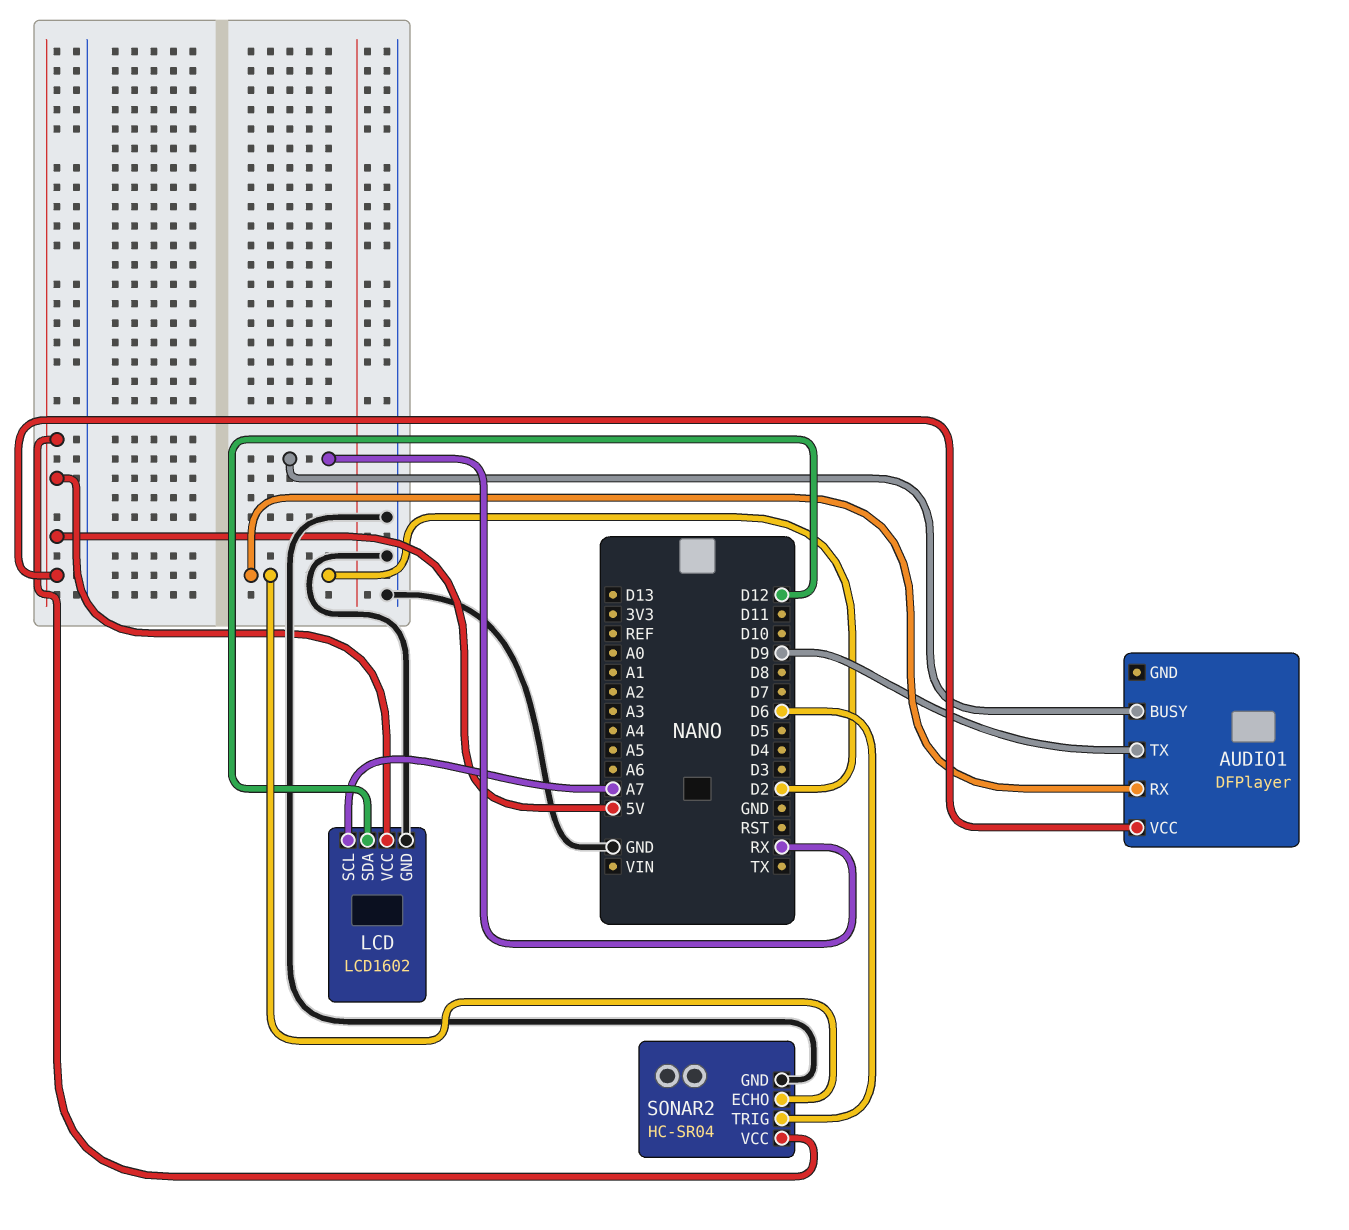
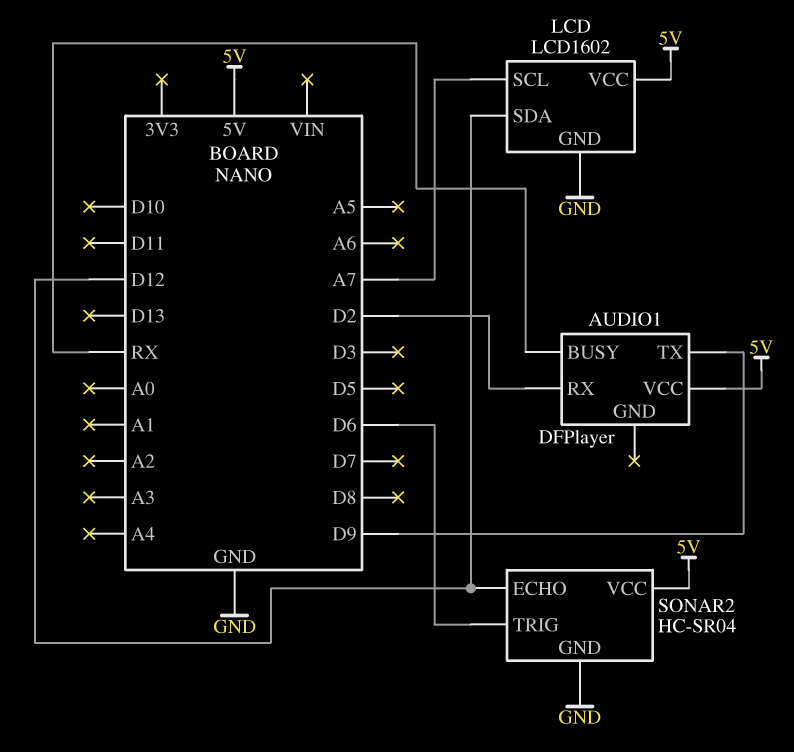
SONAR2 pin ECHO: D2 -> D12

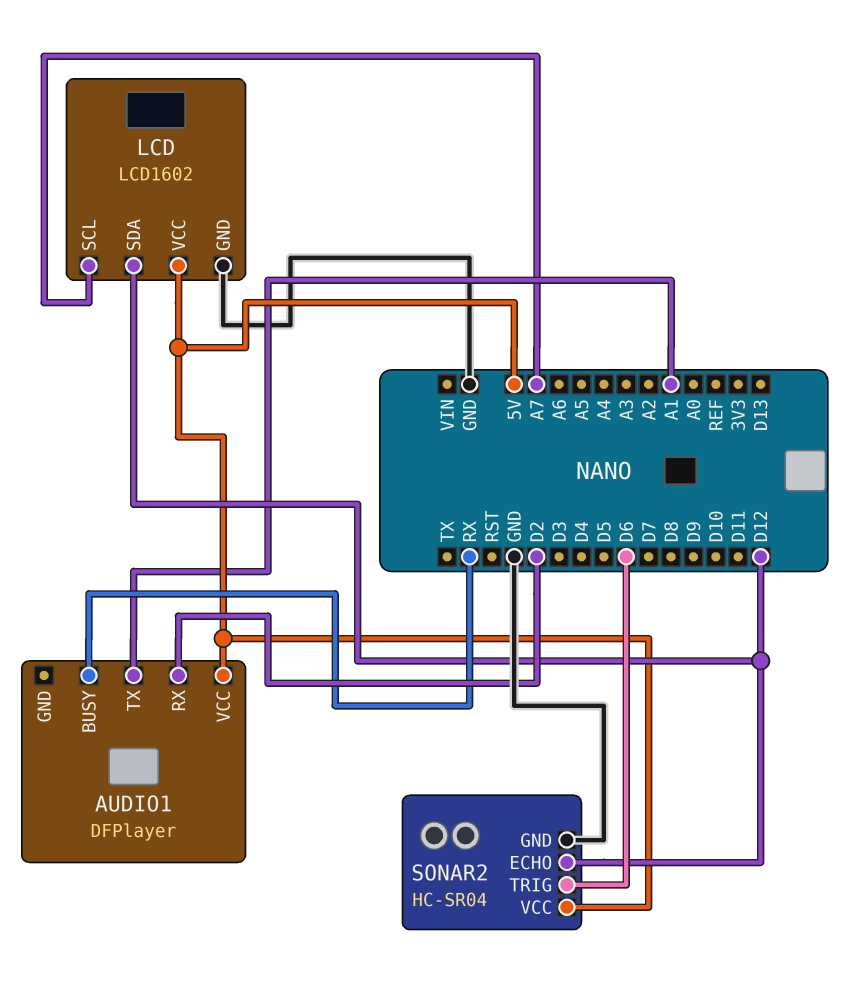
AUDIO1 pin TX: D9 -> A1

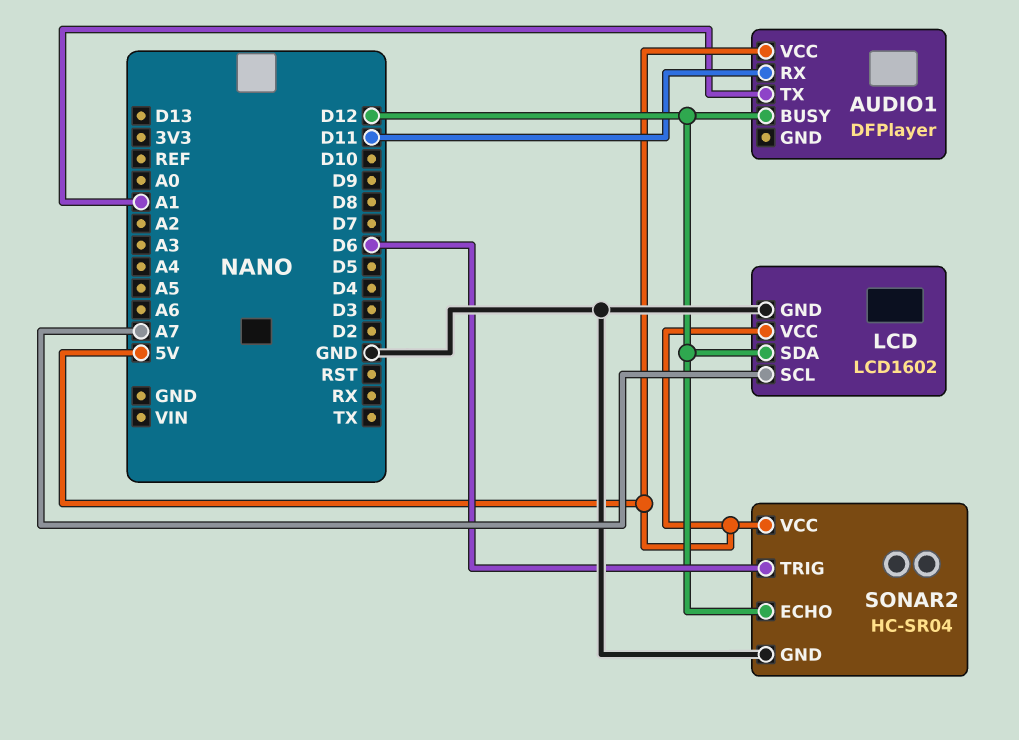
AUDIO1 pin BUSY: RX -> D12
AUDIO1 pin RX: D2 -> D11

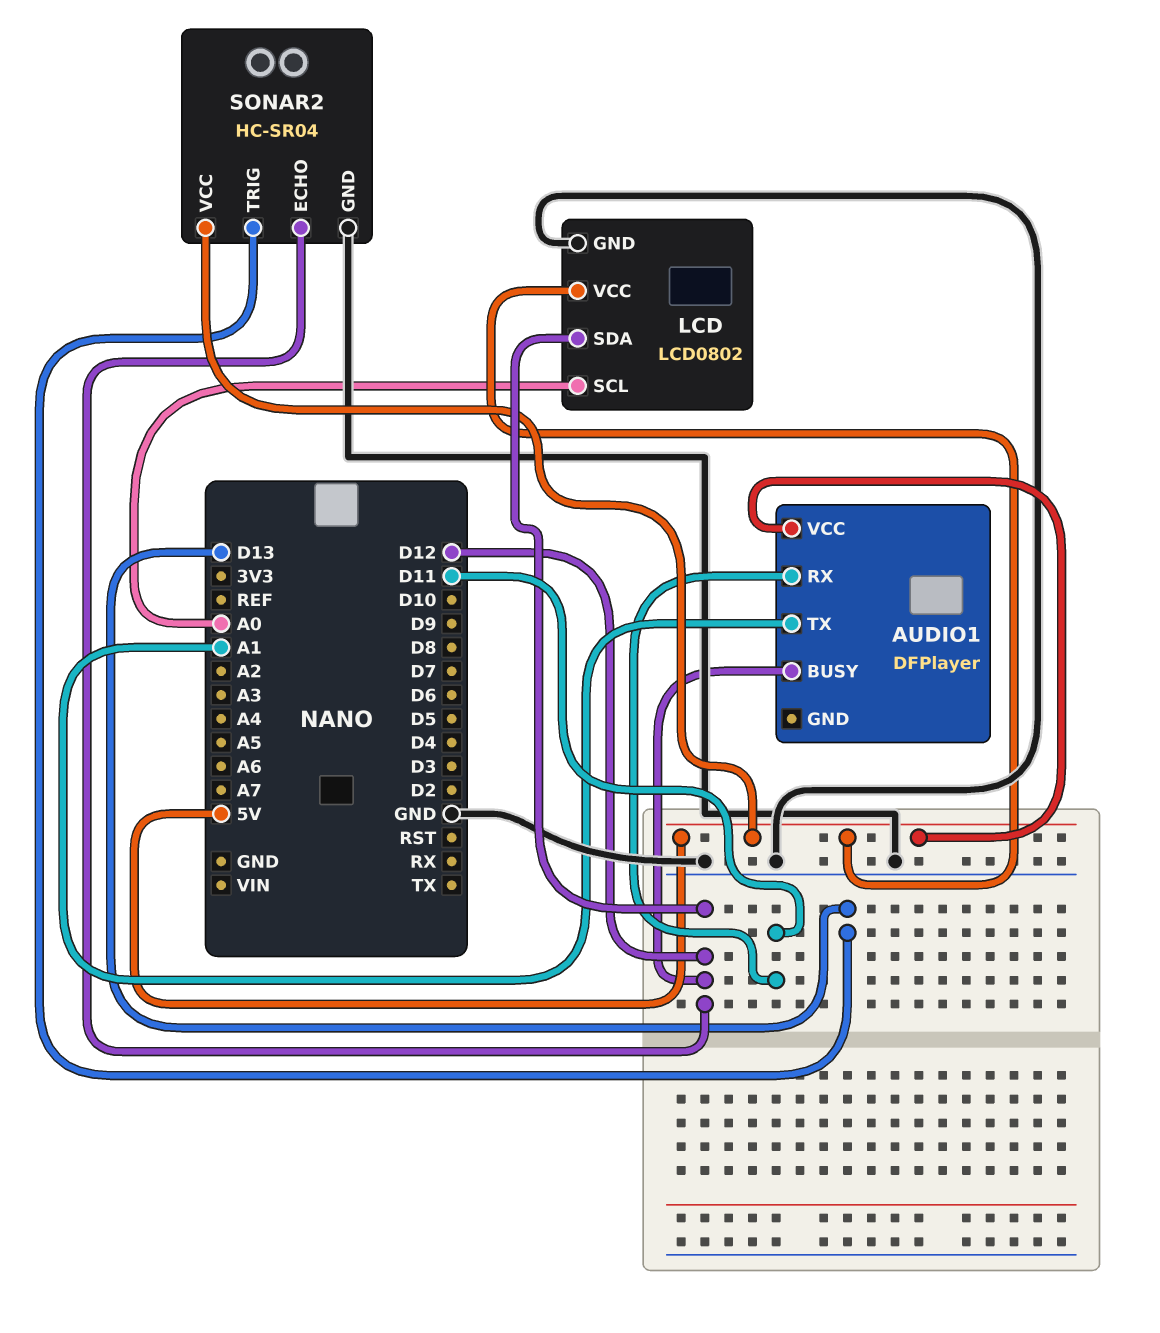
LCD: LCD1602 -> LCD0802
LCD pin SCL: A7 -> A0
SONAR2 pin TRIG: D6 -> D13

